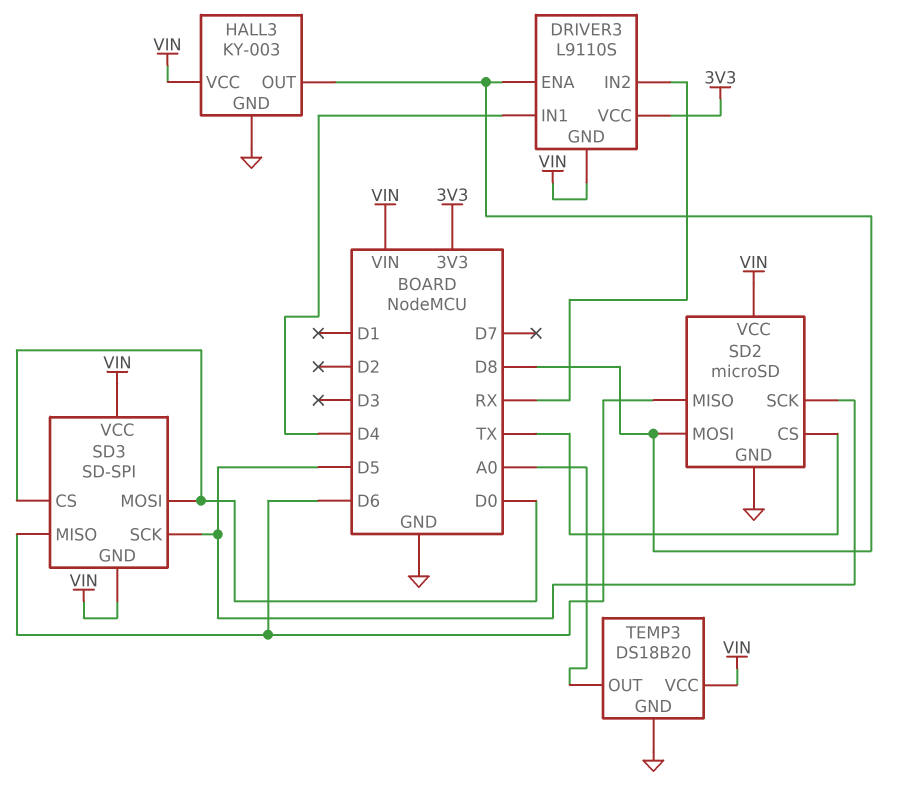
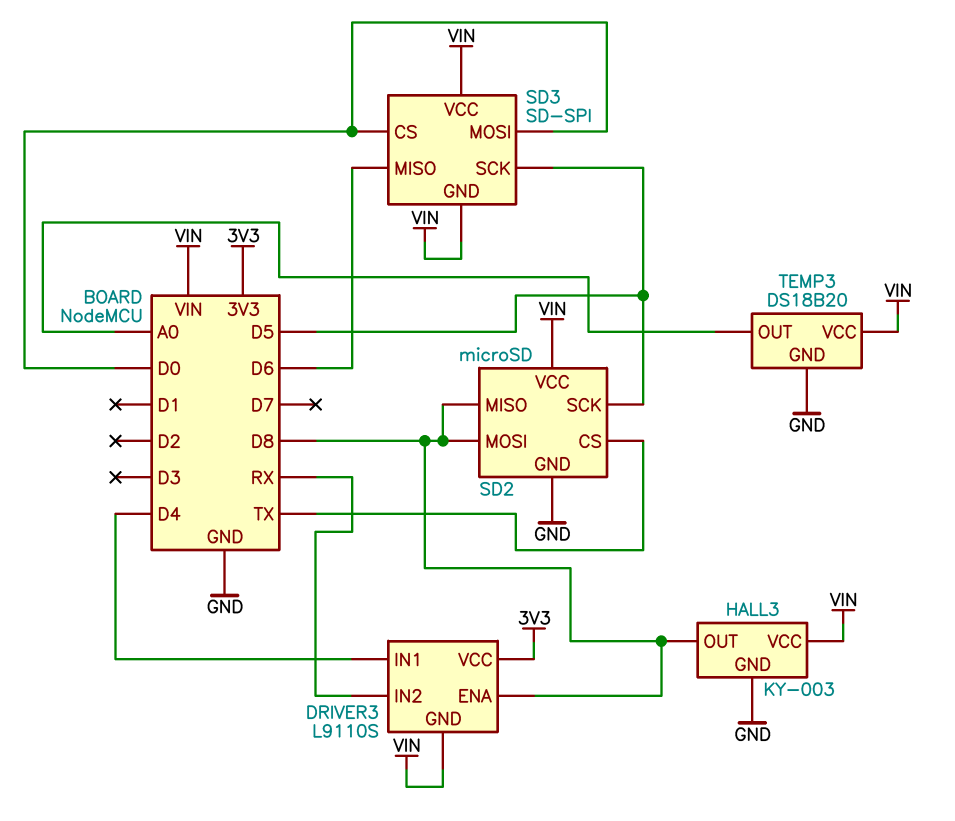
SD2 pin MISO: D6 -> D8

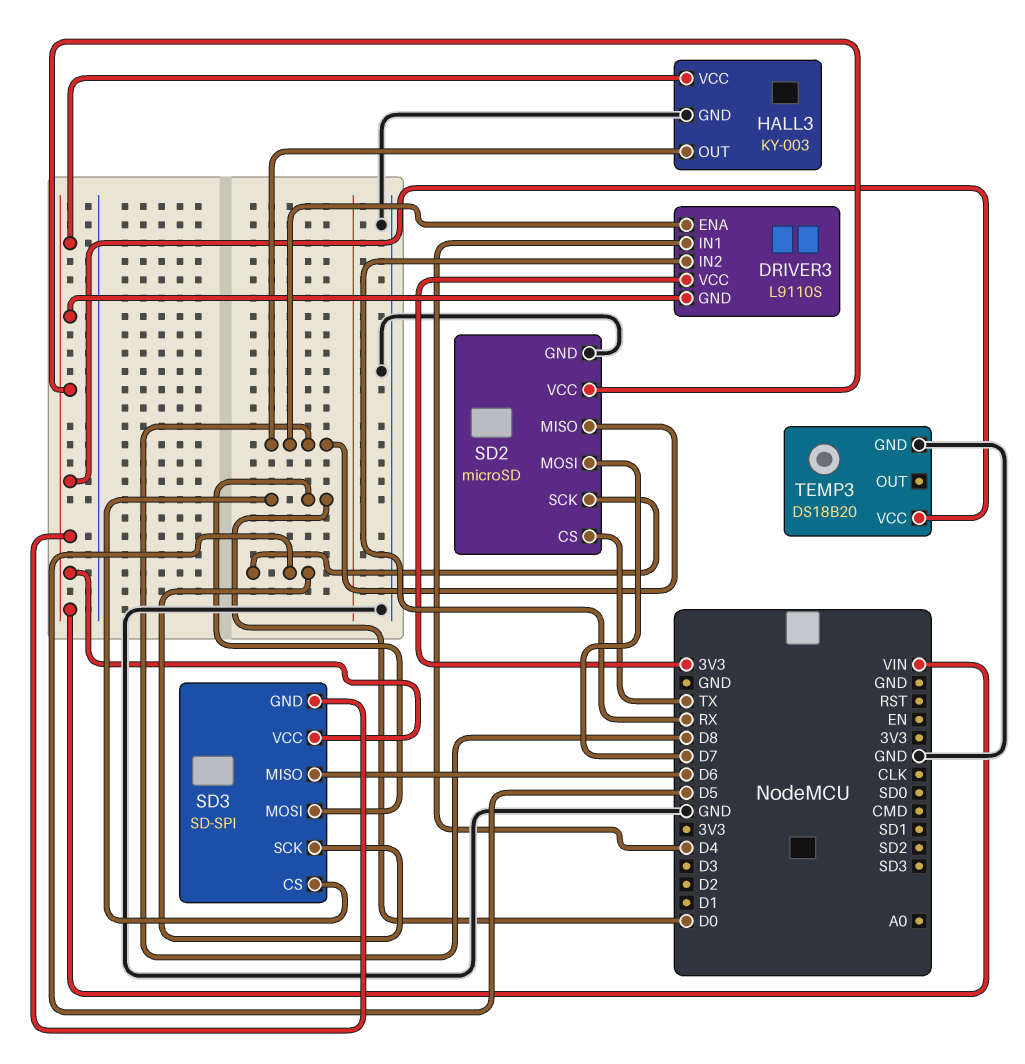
SD2 pin MOSI: D8 -> D7
TEMP3 pin OUT: A0 -> none

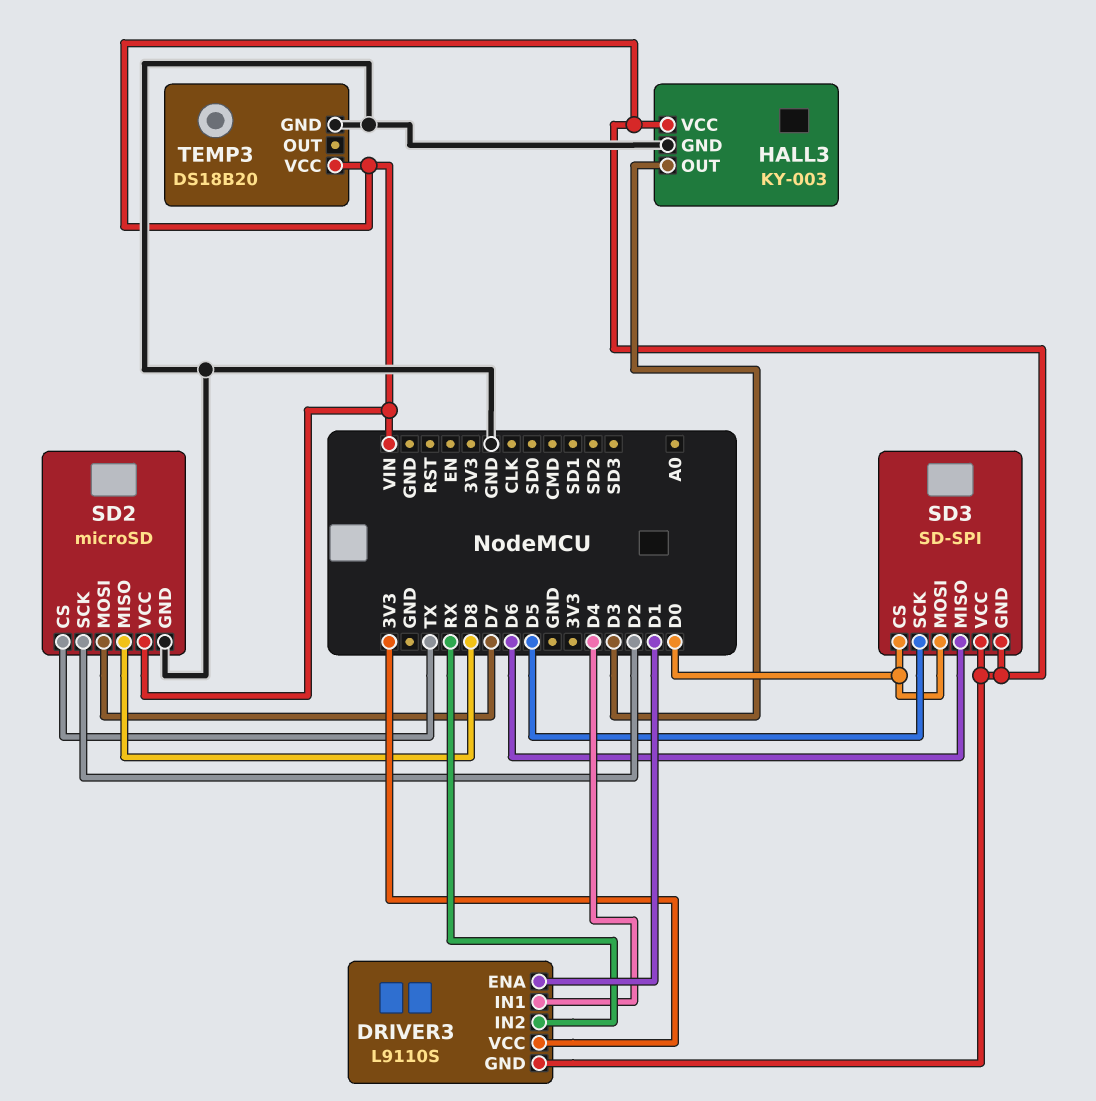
DRIVER3 pin ENA: D8 -> D1
HALL3 pin OUT: D8 -> D3
SD2 pin SCK: D5 -> D2

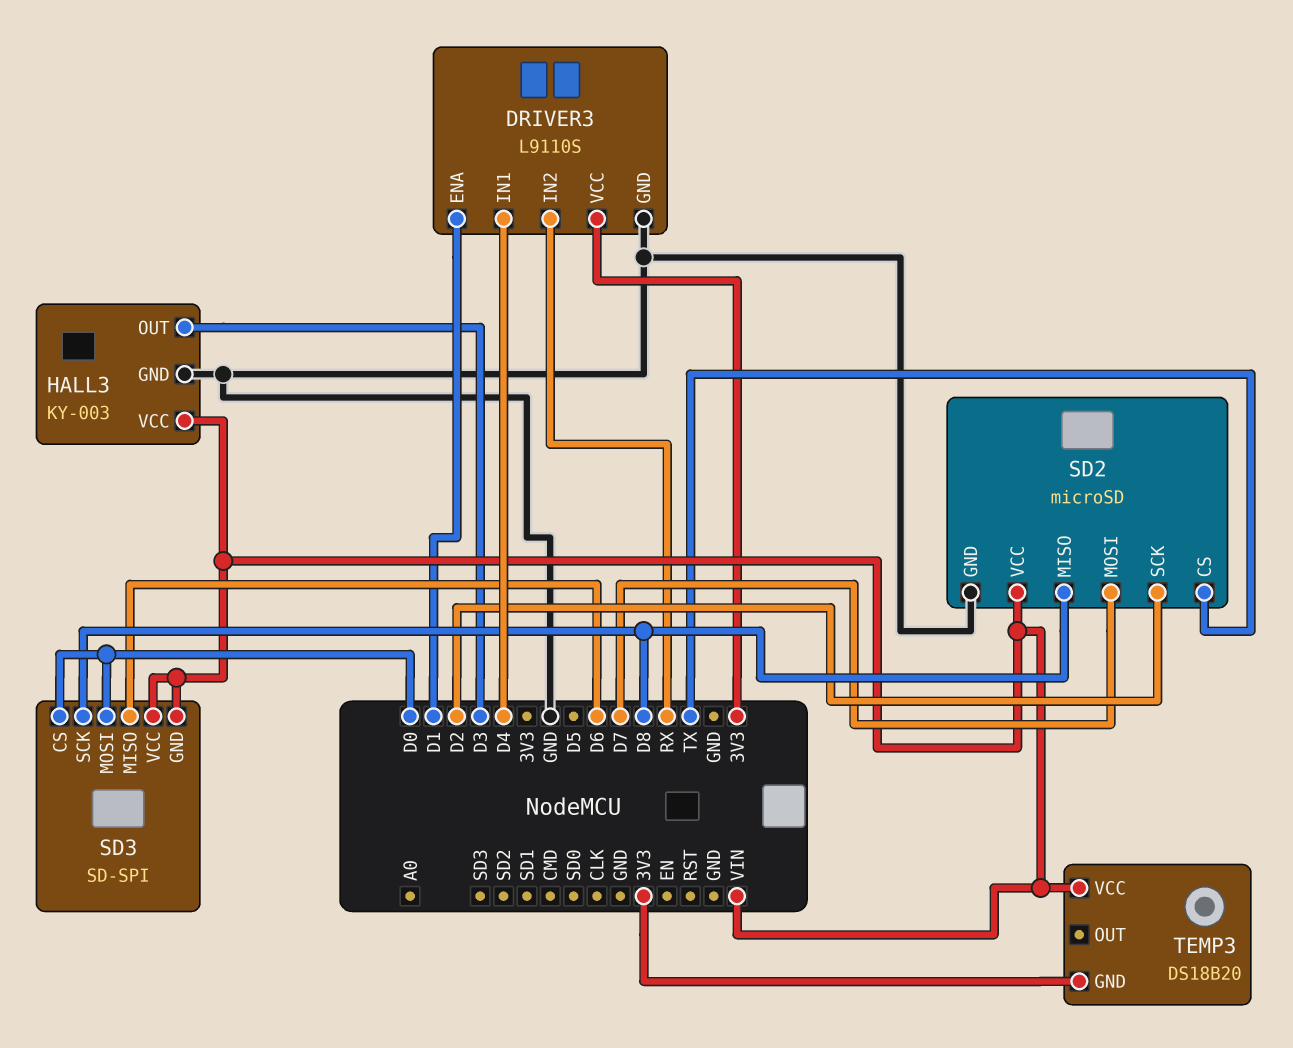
DRIVER3 pin GND: VIN -> GND
SD3 pin SCK: D5 -> D8
TEMP3 pin GND: GND -> 3V3

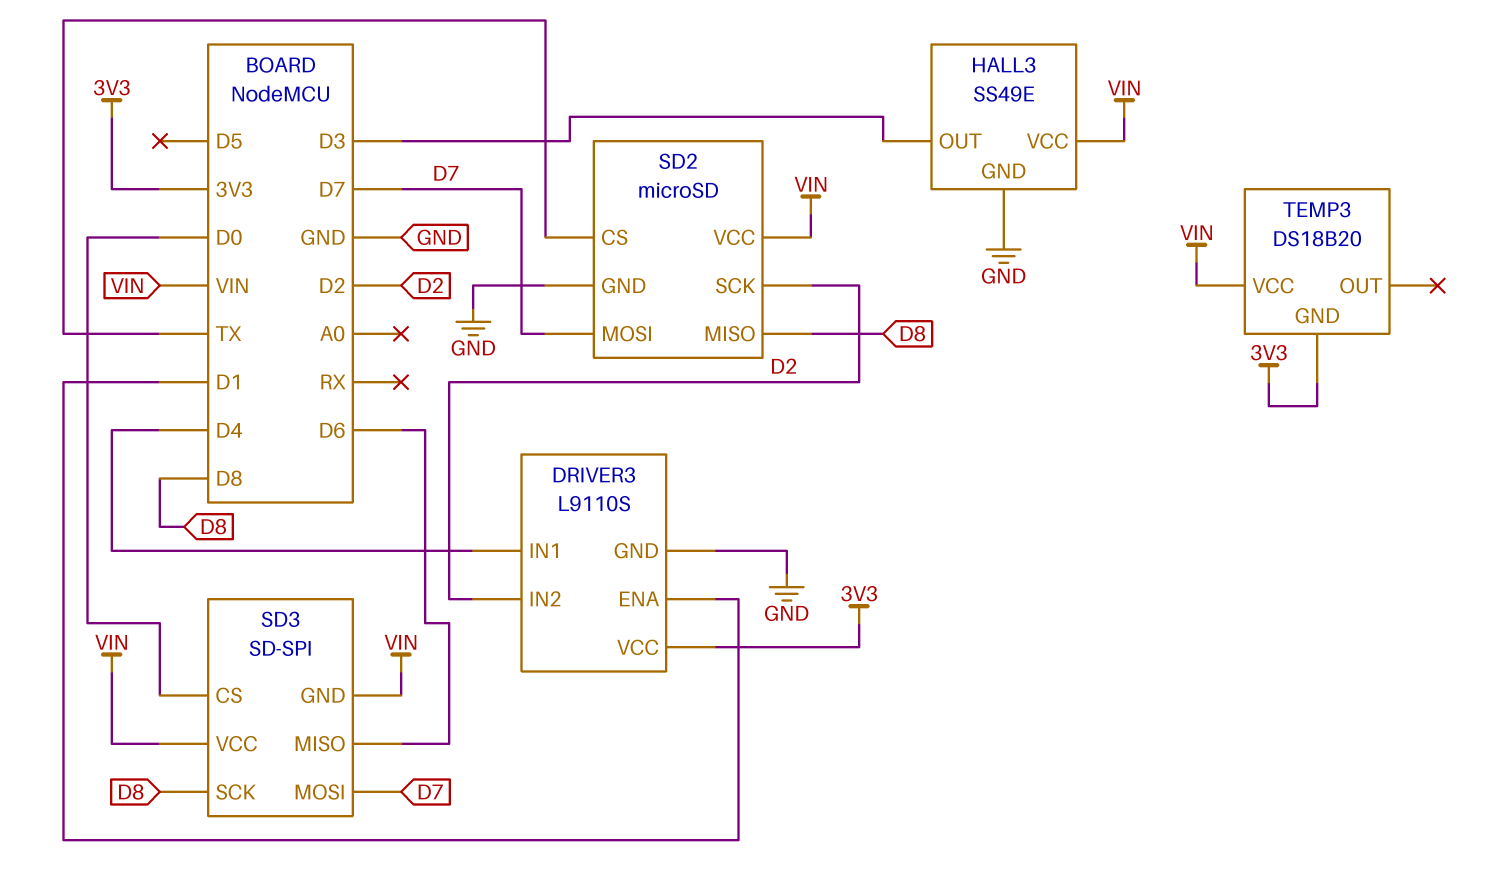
DRIVER3 pin IN2: RX -> D2
HALL3: KY-003 -> SS49E
SD3 pin MOSI: D0 -> D7

